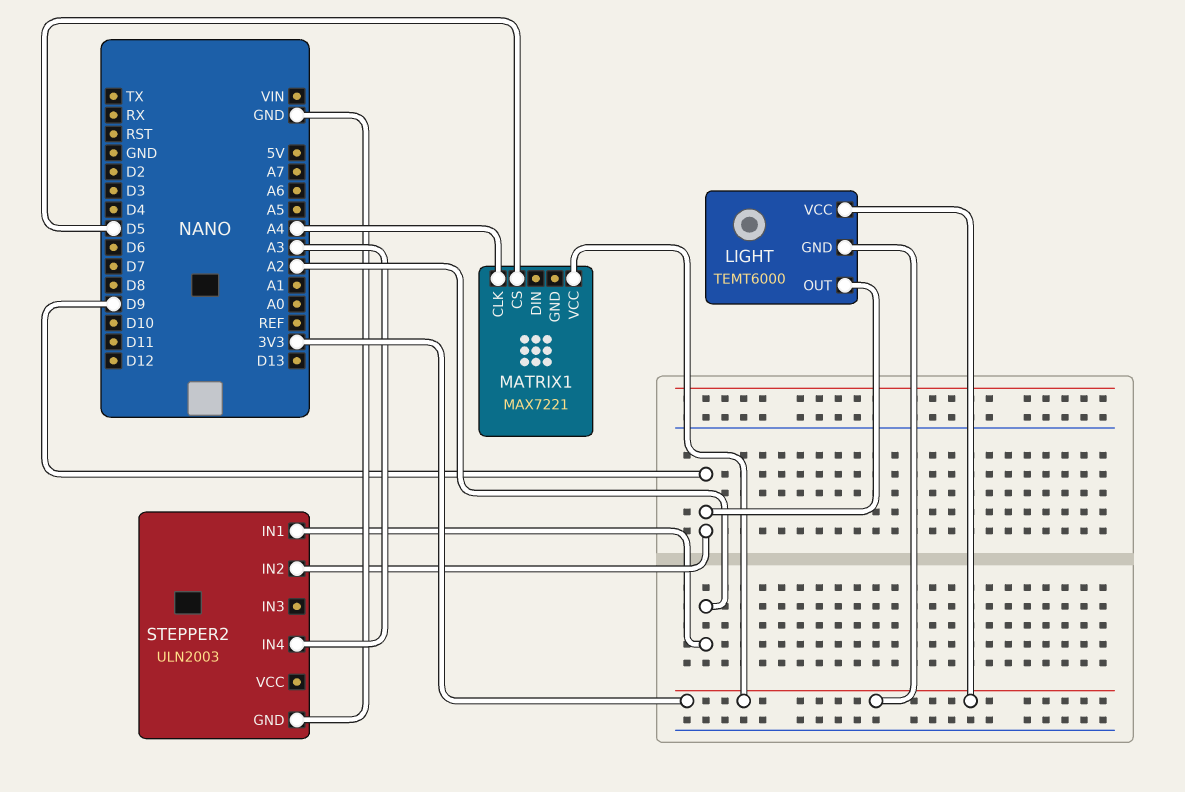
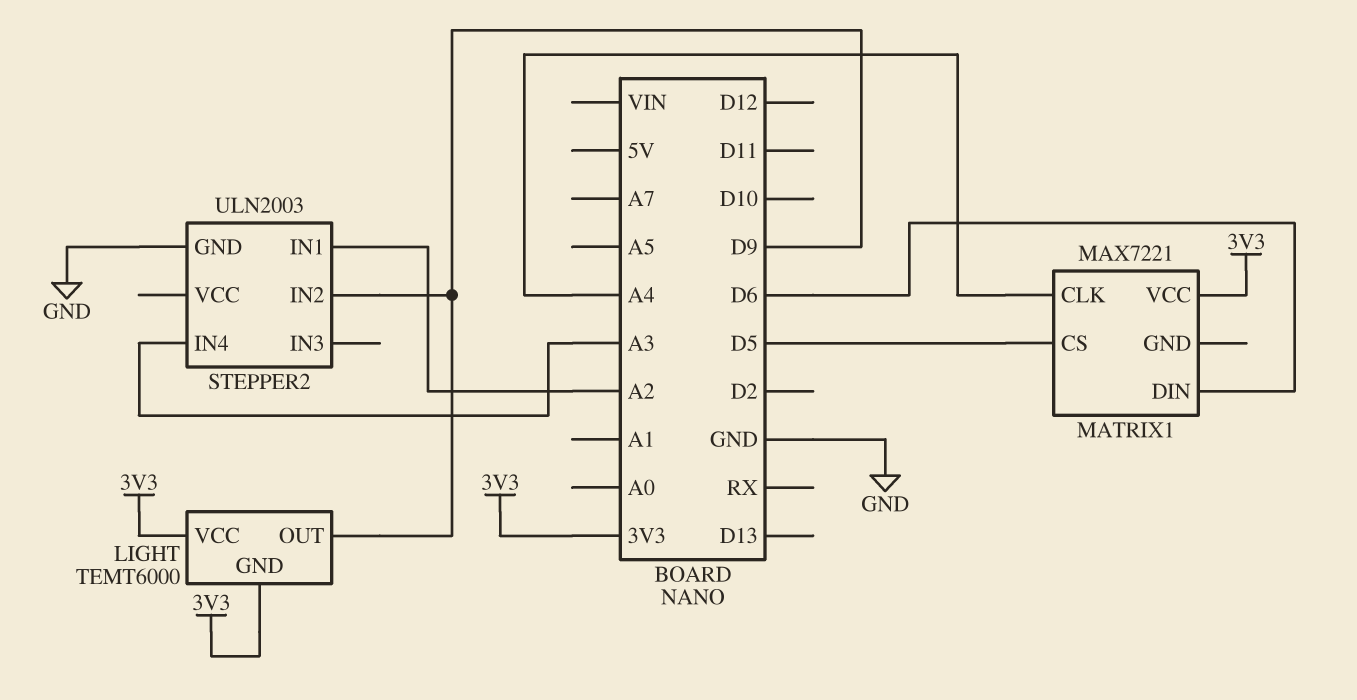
MATRIX1 pin DIN: none -> D6

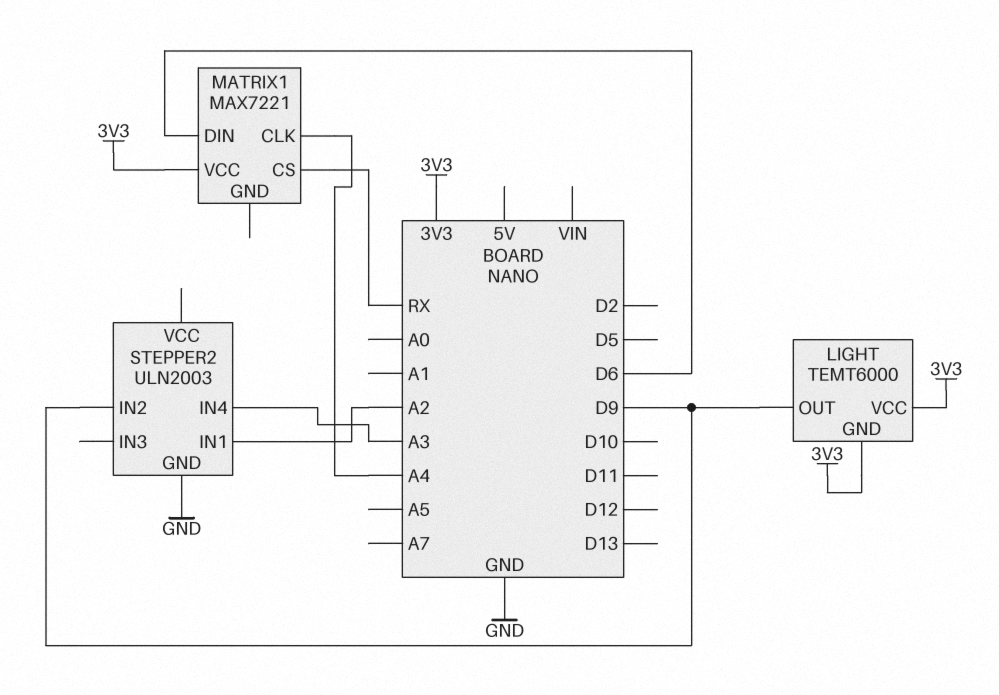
MATRIX1 pin CS: D5 -> RX

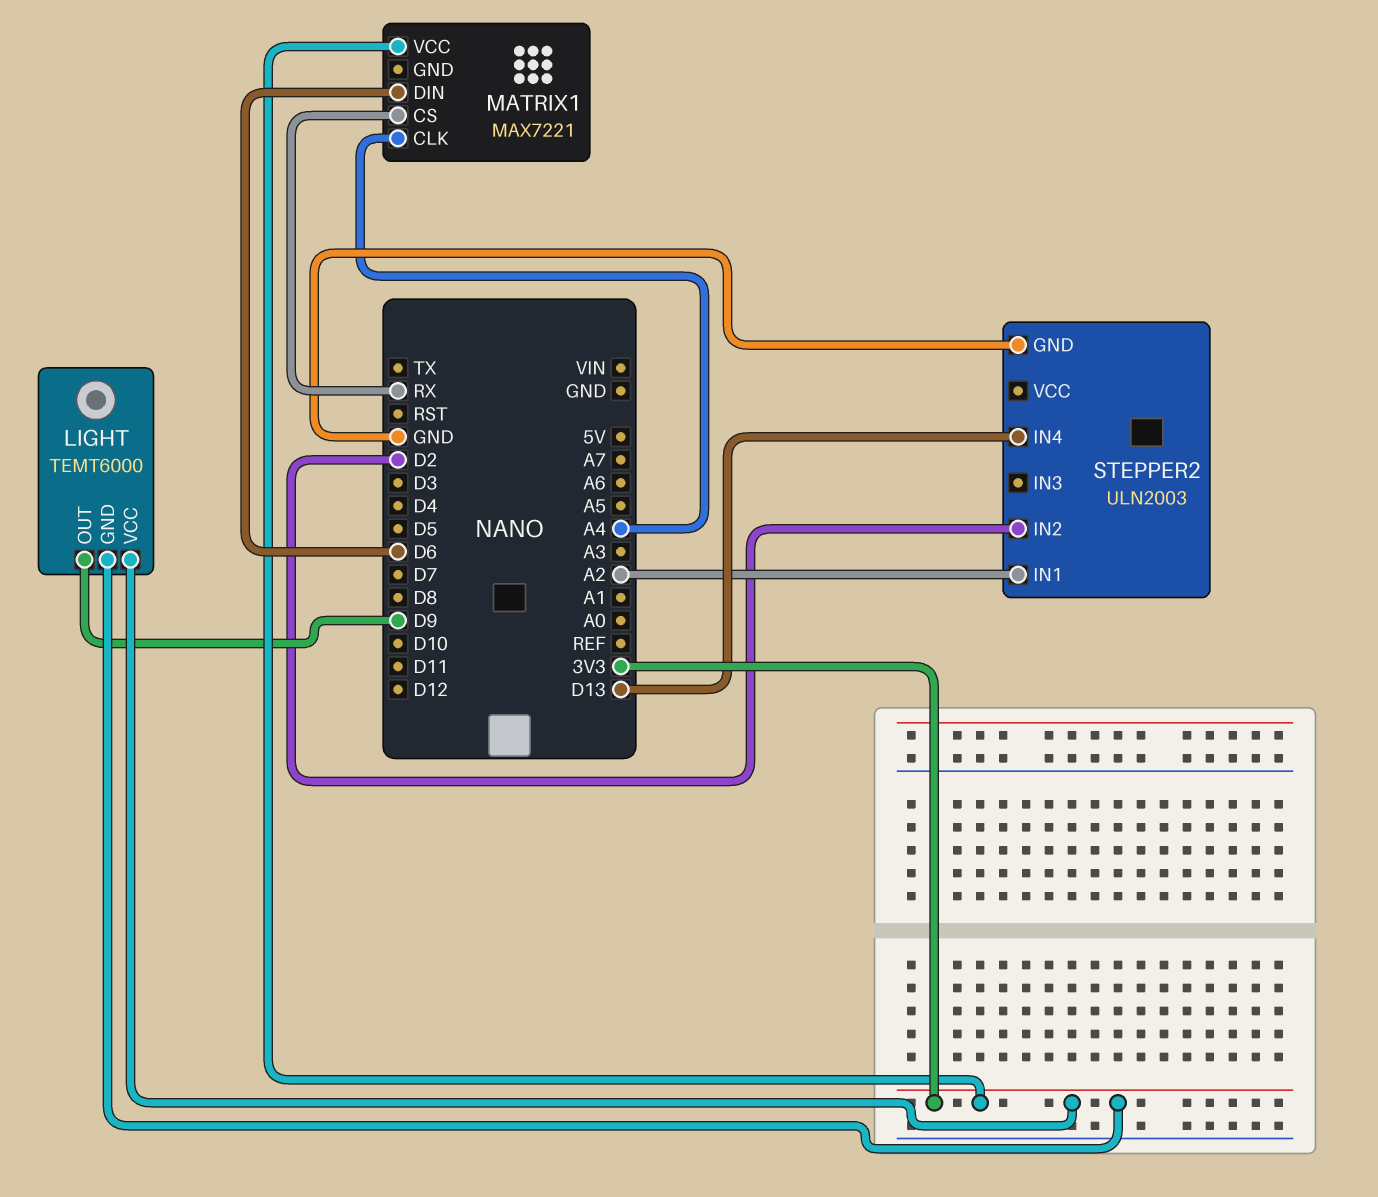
STEPPER2 pin IN2: D9 -> D2
STEPPER2 pin IN4: A3 -> D13

